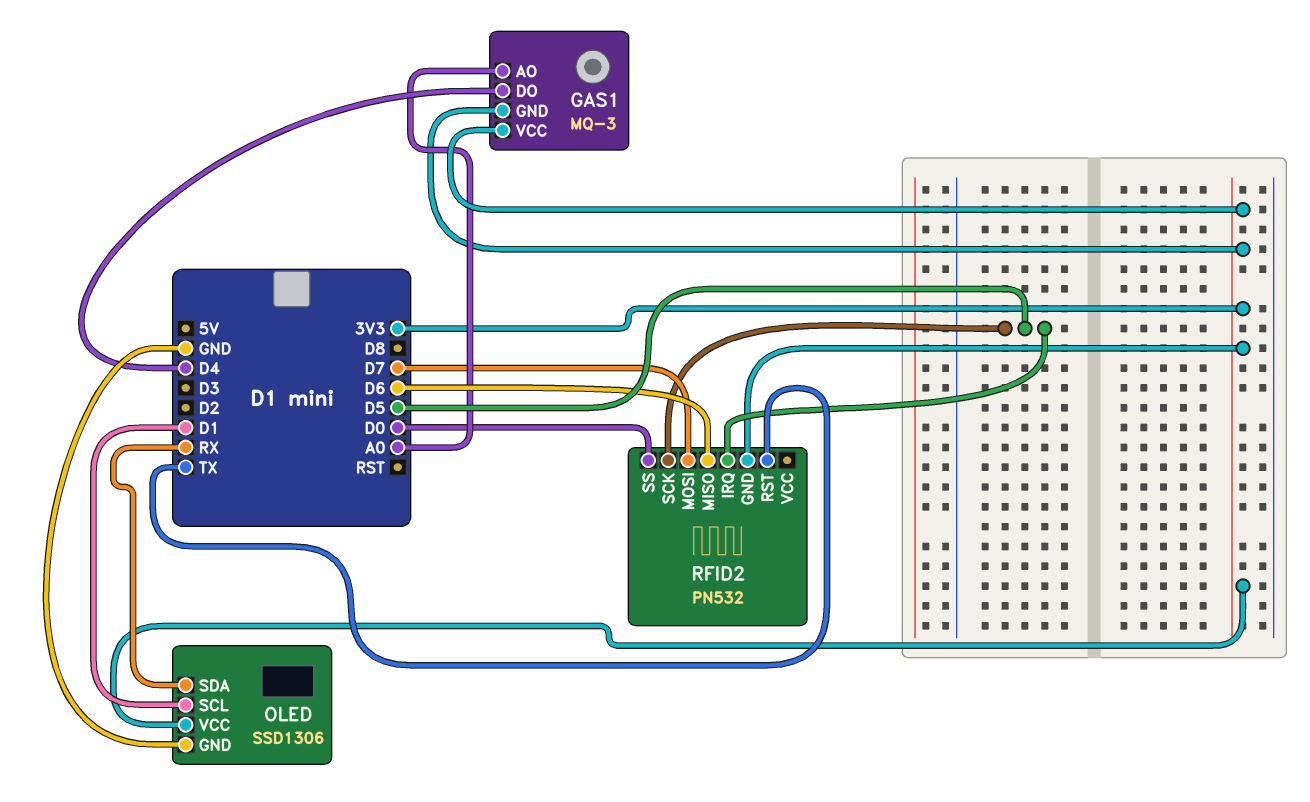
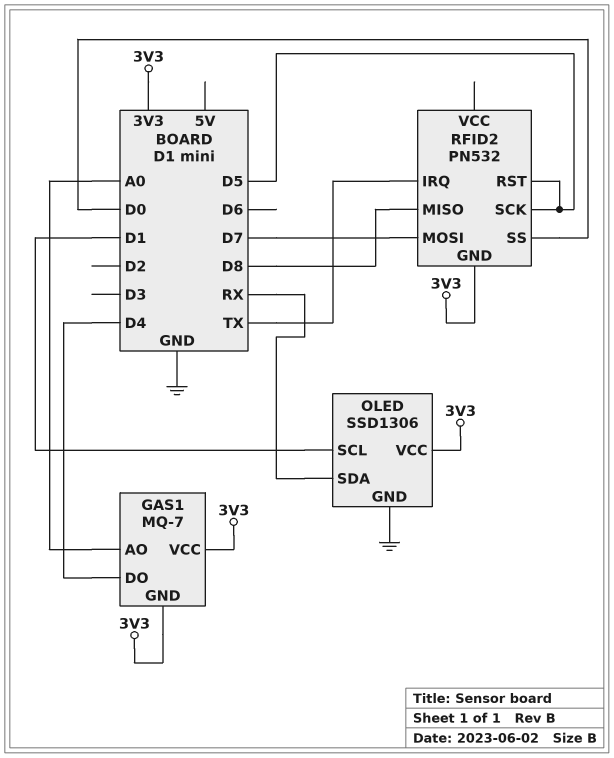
GAS1: MQ-3 -> MQ-7
RFID2 pin IRQ: D5 -> TX
RFID2 pin MISO: D6 -> D8
RFID2 pin RST: TX -> D5

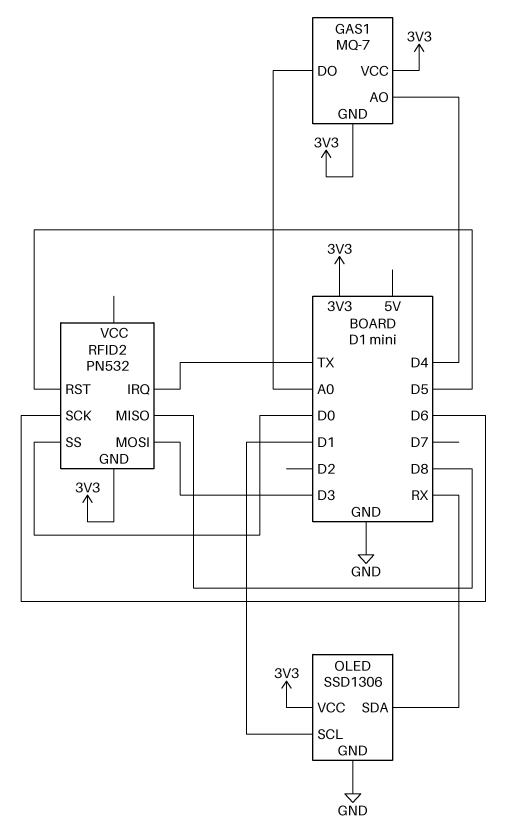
GAS1 pin AO: A0 -> D4
GAS1 pin DO: D4 -> A0
RFID2 pin MOSI: D7 -> D3
RFID2 pin SCK: D5 -> D6

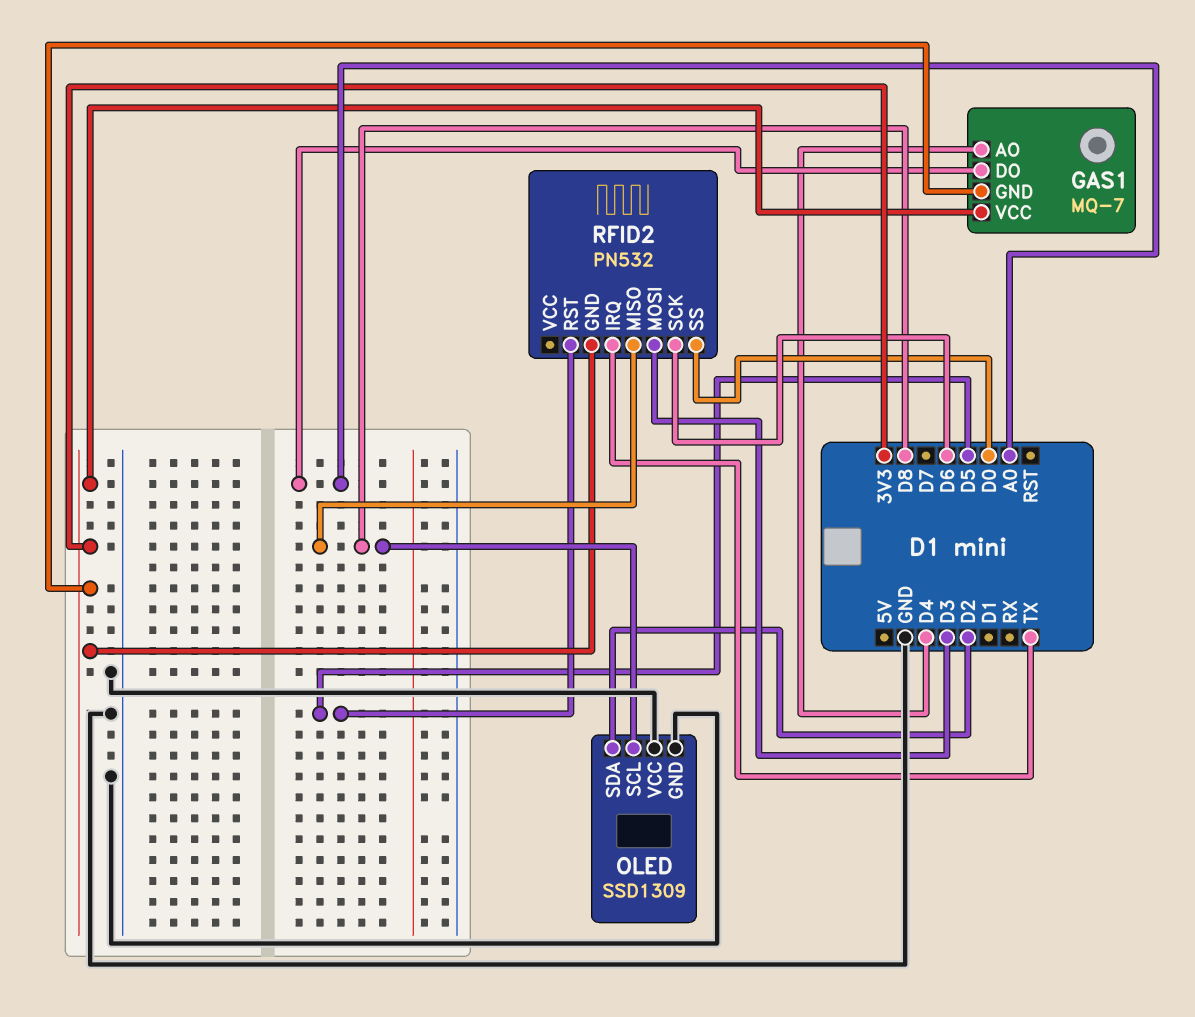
OLED: SSD1306 -> SSD1309
OLED pin SCL: D1 -> D8
OLED pin SDA: RX -> D2
OLED pin VCC: 3V3 -> GND

